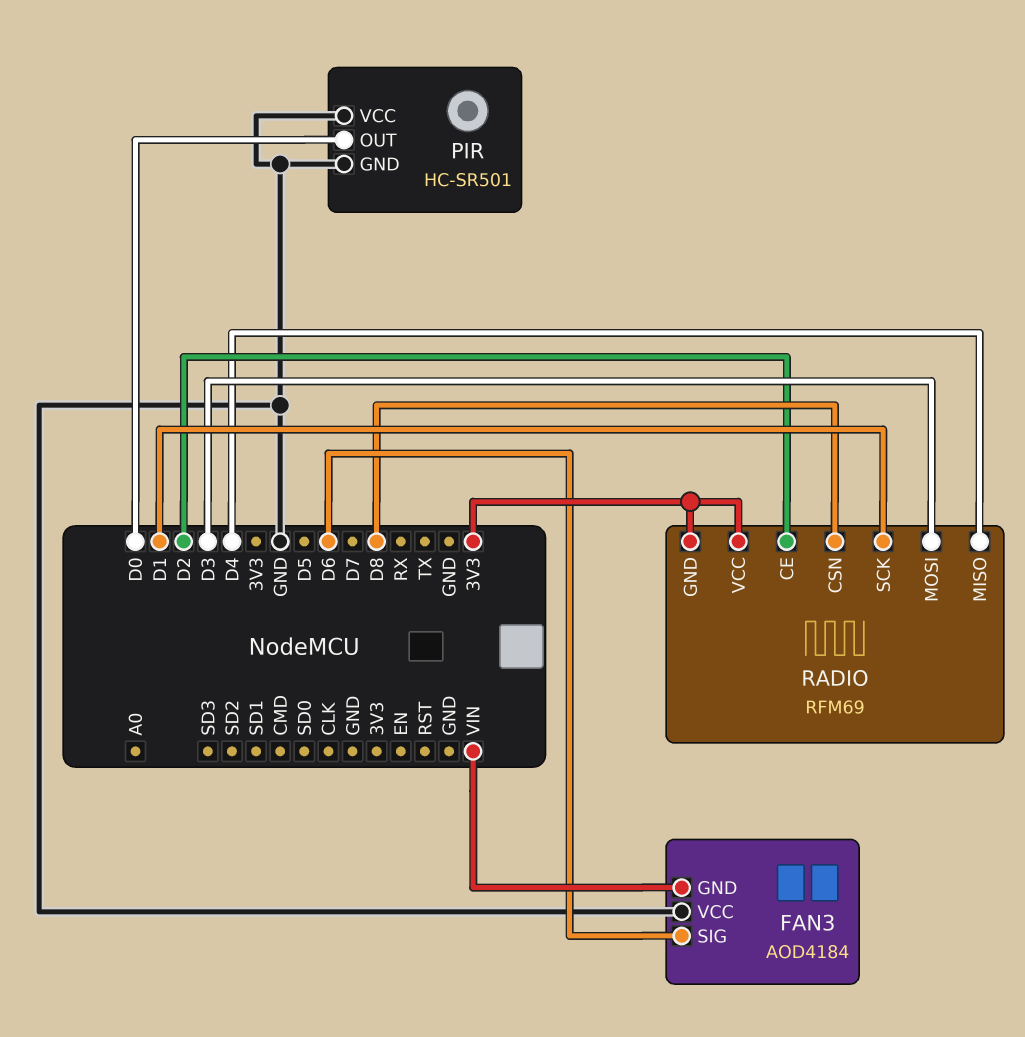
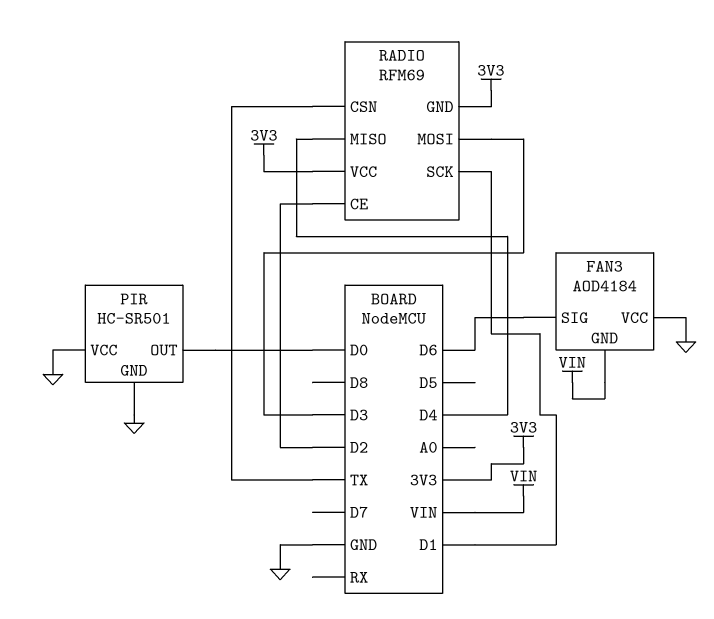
RADIO pin CSN: D8 -> TX

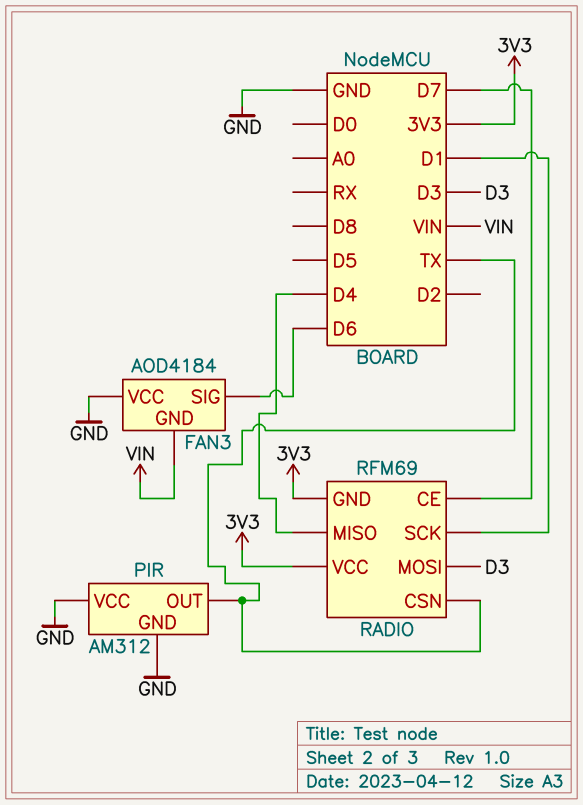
PIR: HC-SR501 -> AM312
PIR pin OUT: D0 -> TX
RADIO pin CE: D2 -> D7

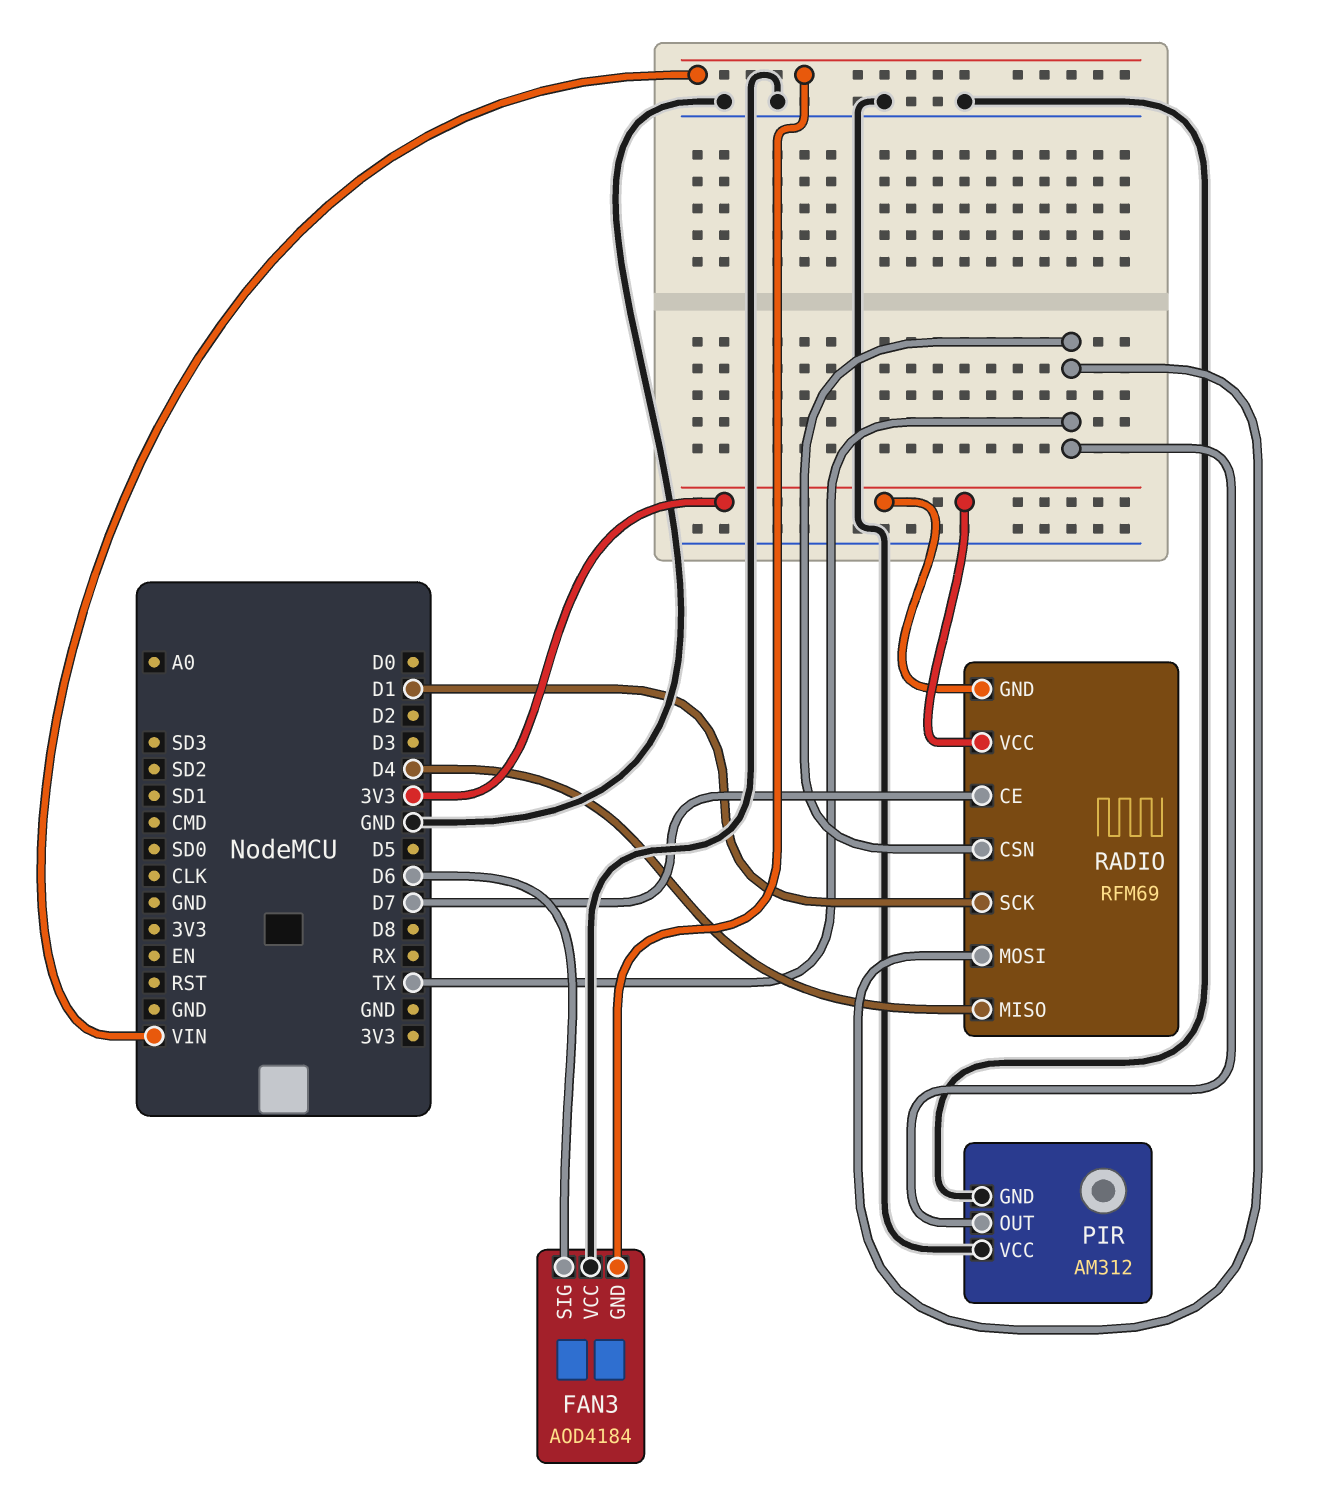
RADIO pin MOSI: D3 -> TX

